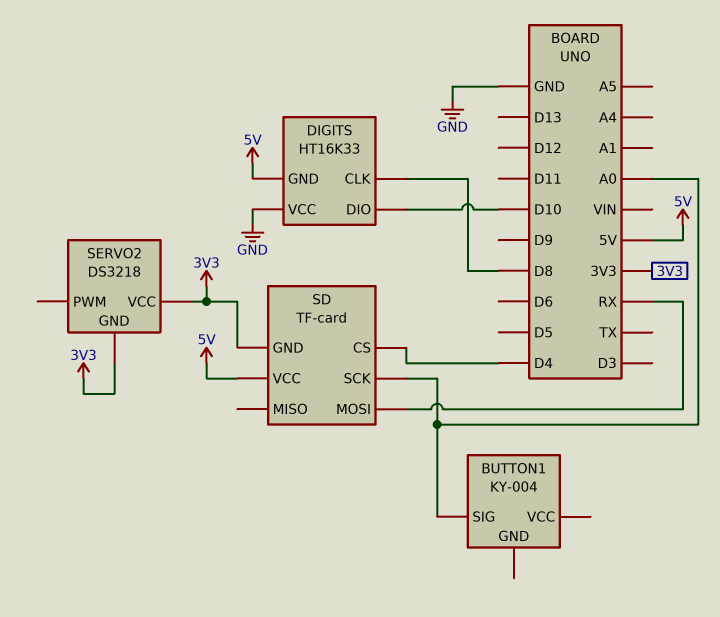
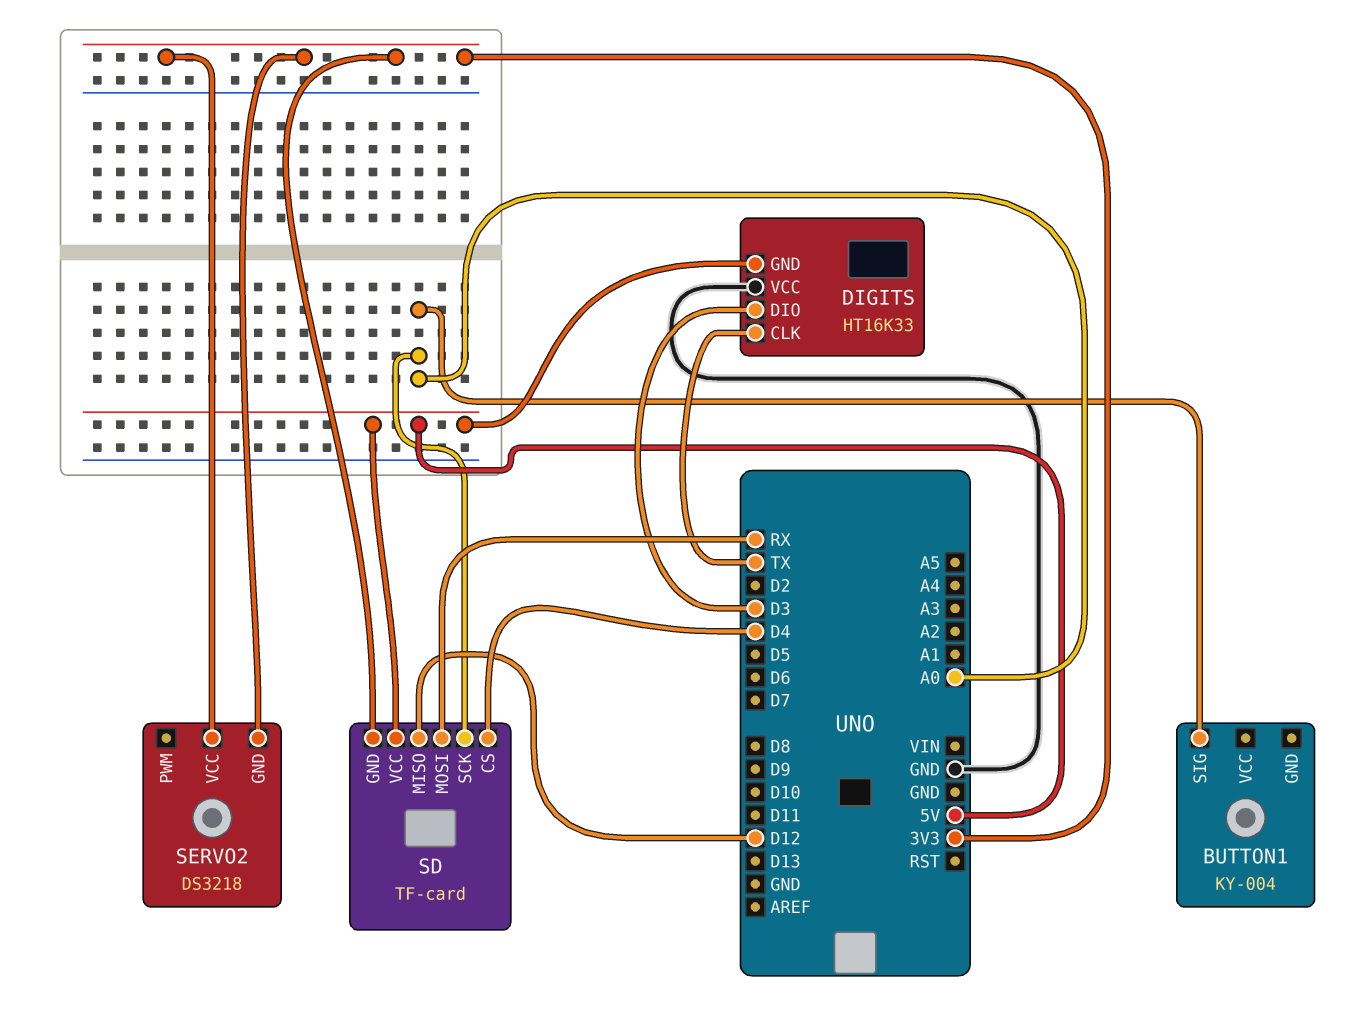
DIGITS pin CLK: D8 -> TX
DIGITS pin DIO: D10 -> D3
SD pin MISO: none -> D12

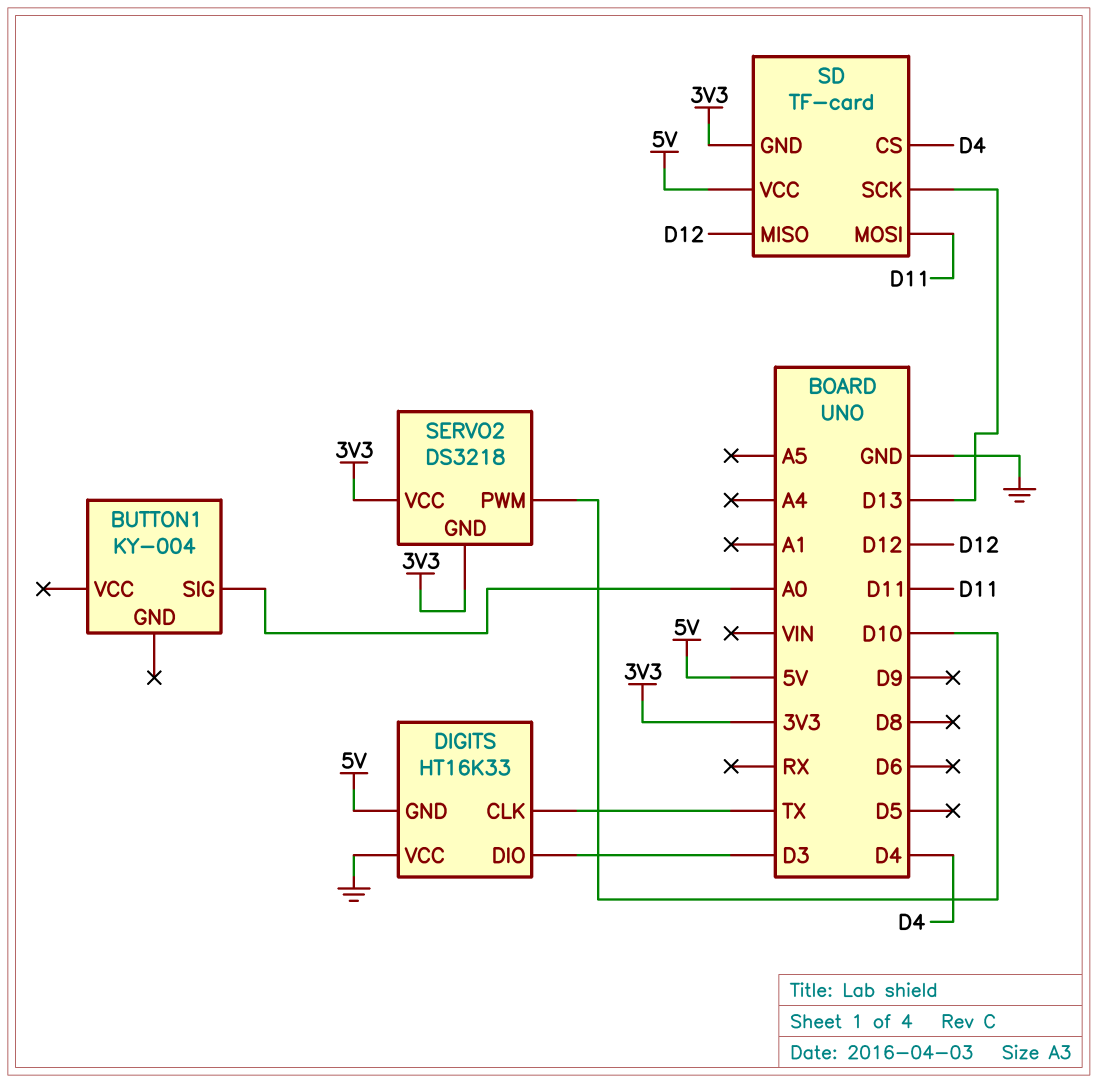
SD pin MOSI: RX -> D11
SD pin SCK: A0 -> D13
SERVO2 pin PWM: none -> D10

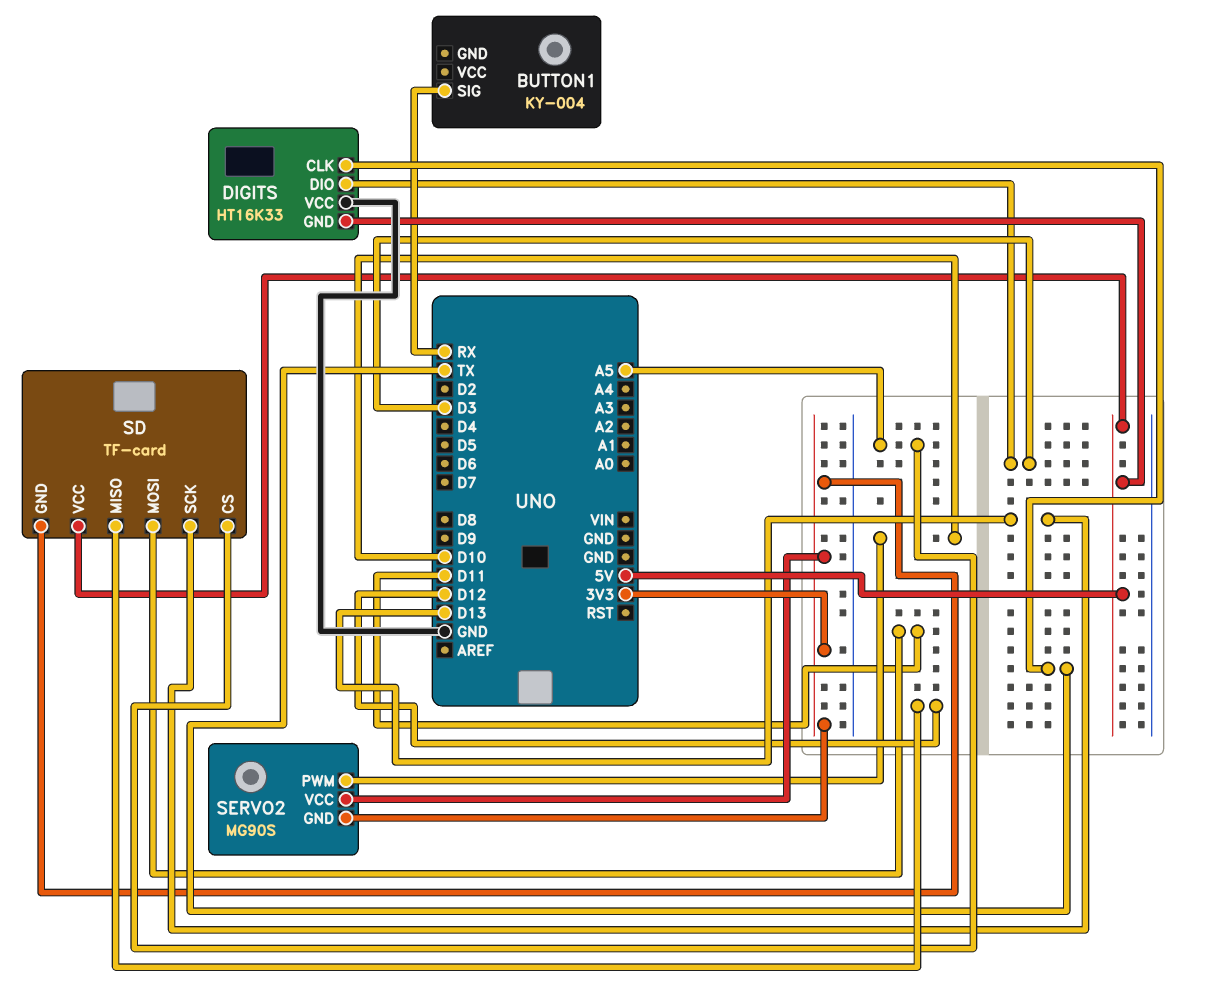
BUTTON1 pin SIG: A0 -> RX
SD pin CS: D4 -> A5
SERVO2: DS3218 -> MG90S

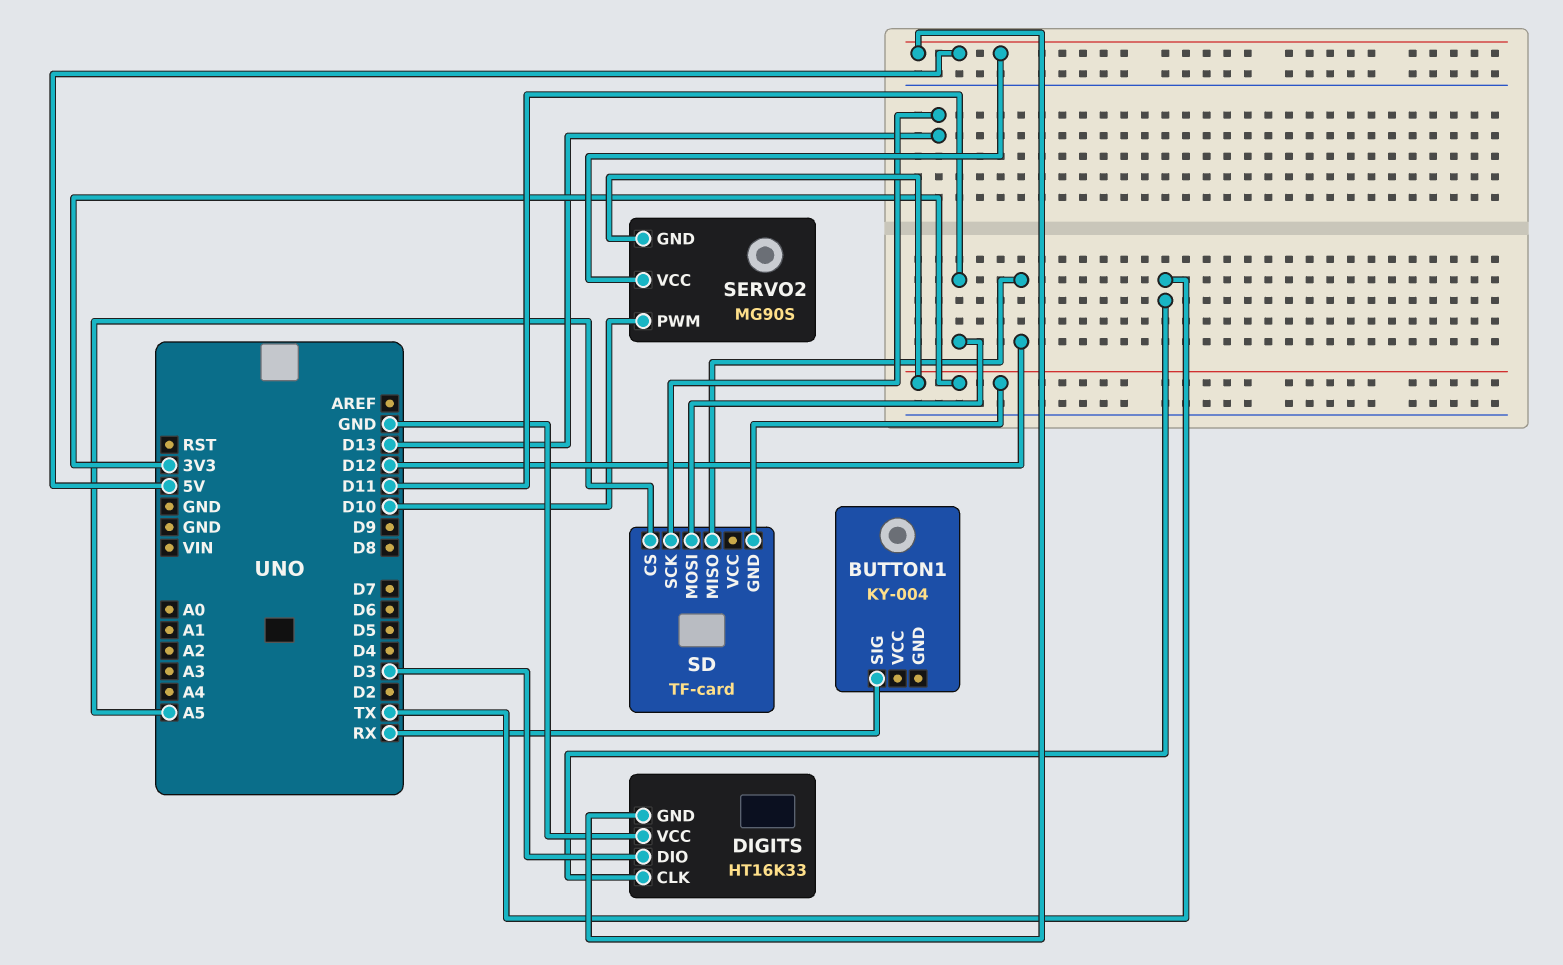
SD pin VCC: 5V -> none
SERVO2 pin VCC: 3V3 -> 5V

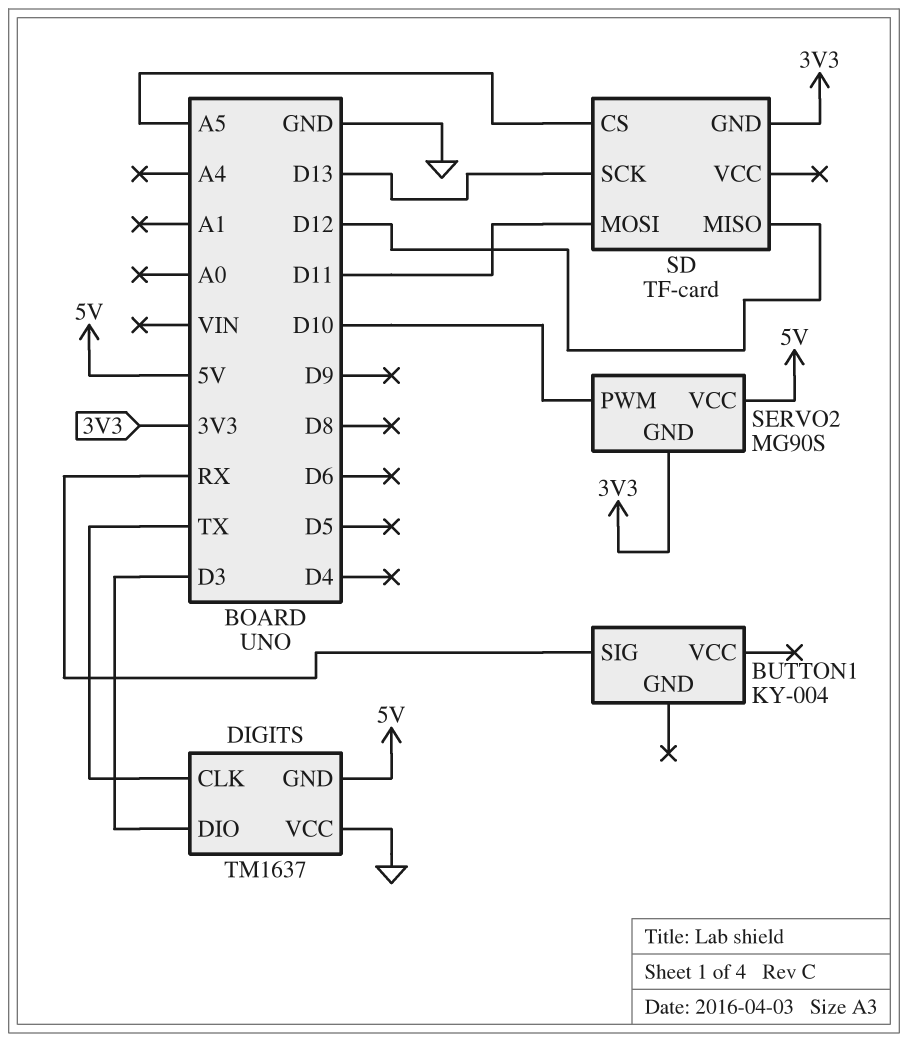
DIGITS: HT16K33 -> TM1637

